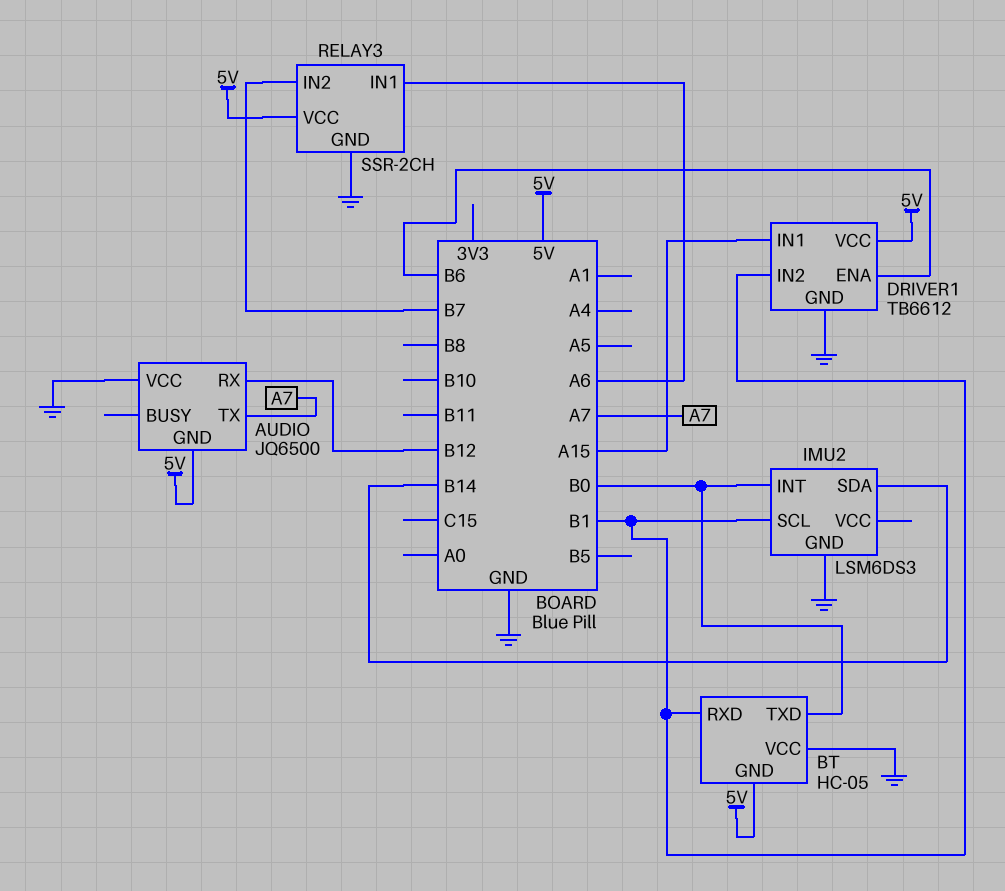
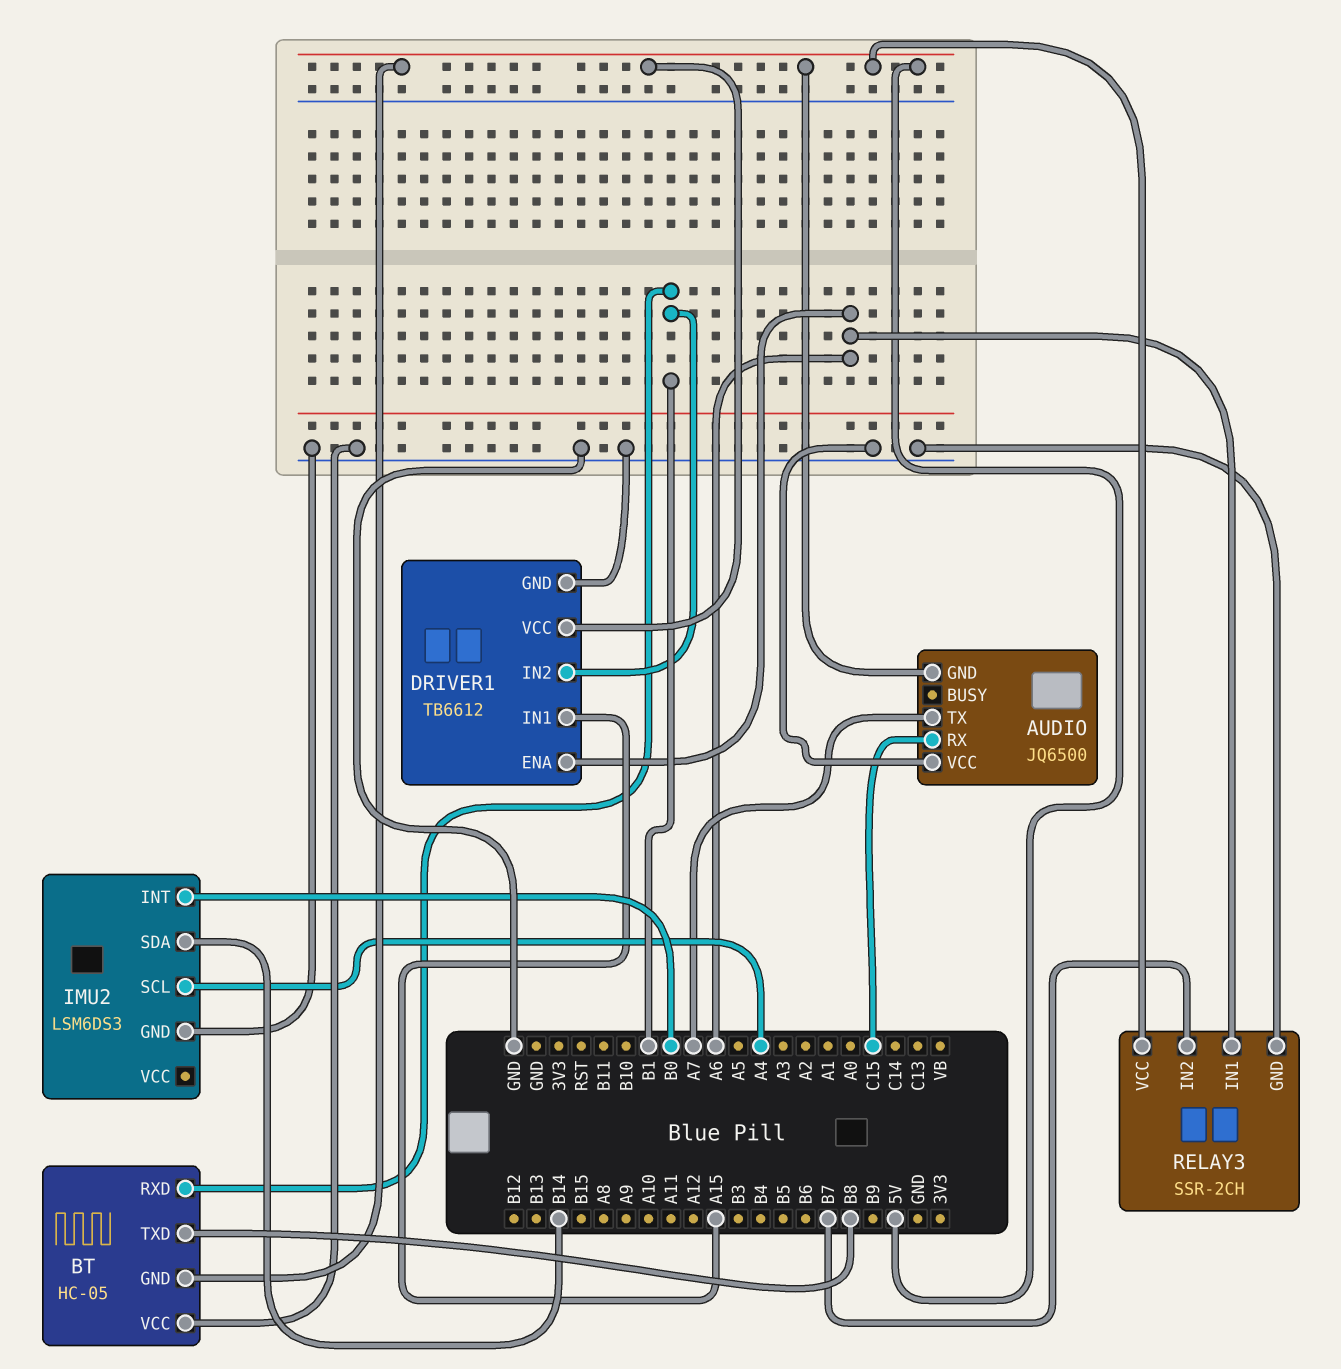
AUDIO pin RX: B12 -> C15
BT pin TXD: B0 -> B8
DRIVER1 pin ENA: B6 -> A6
IMU2 pin SCL: B1 -> A4

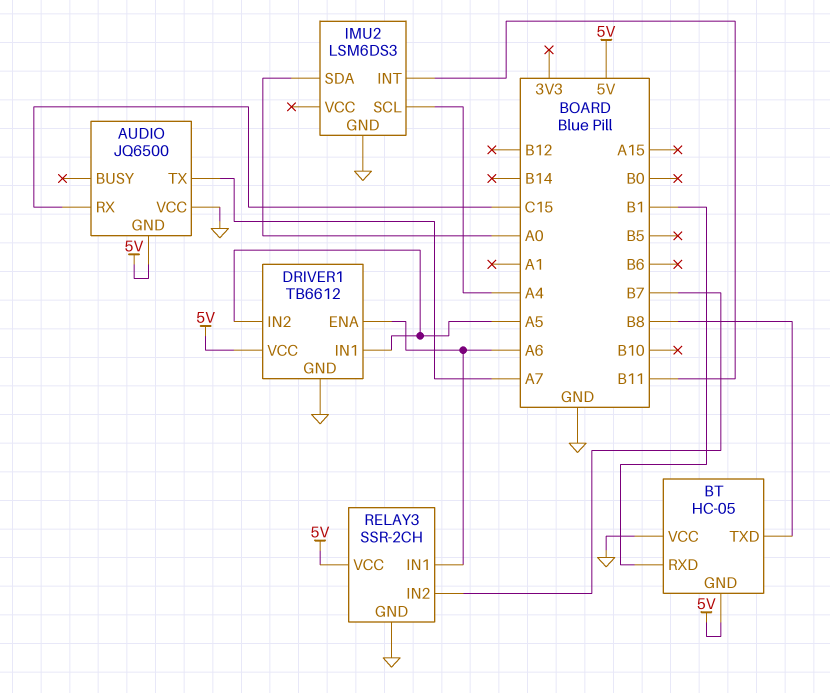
DRIVER1 pin IN1: A15 -> A5
DRIVER1 pin IN2: B1 -> A5
IMU2 pin INT: B0 -> B11
IMU2 pin SDA: B14 -> A0

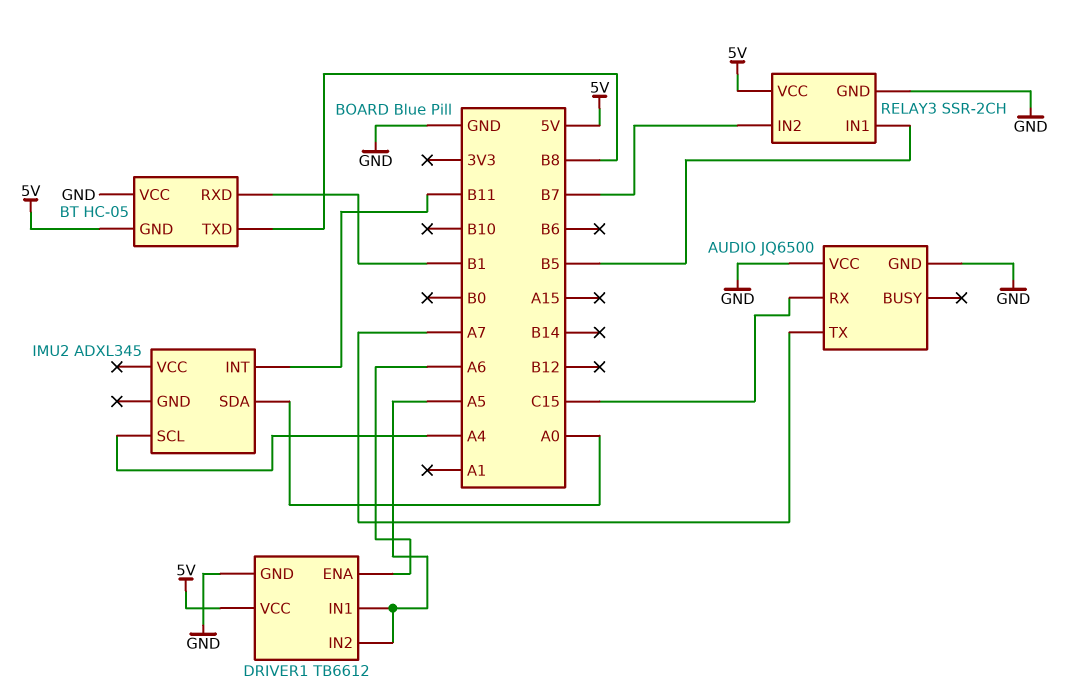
AUDIO pin GND: 5V -> GND
IMU2: LSM6DS3 -> ADXL345
IMU2 pin GND: GND -> none
RELAY3 pin IN1: A6 -> B5

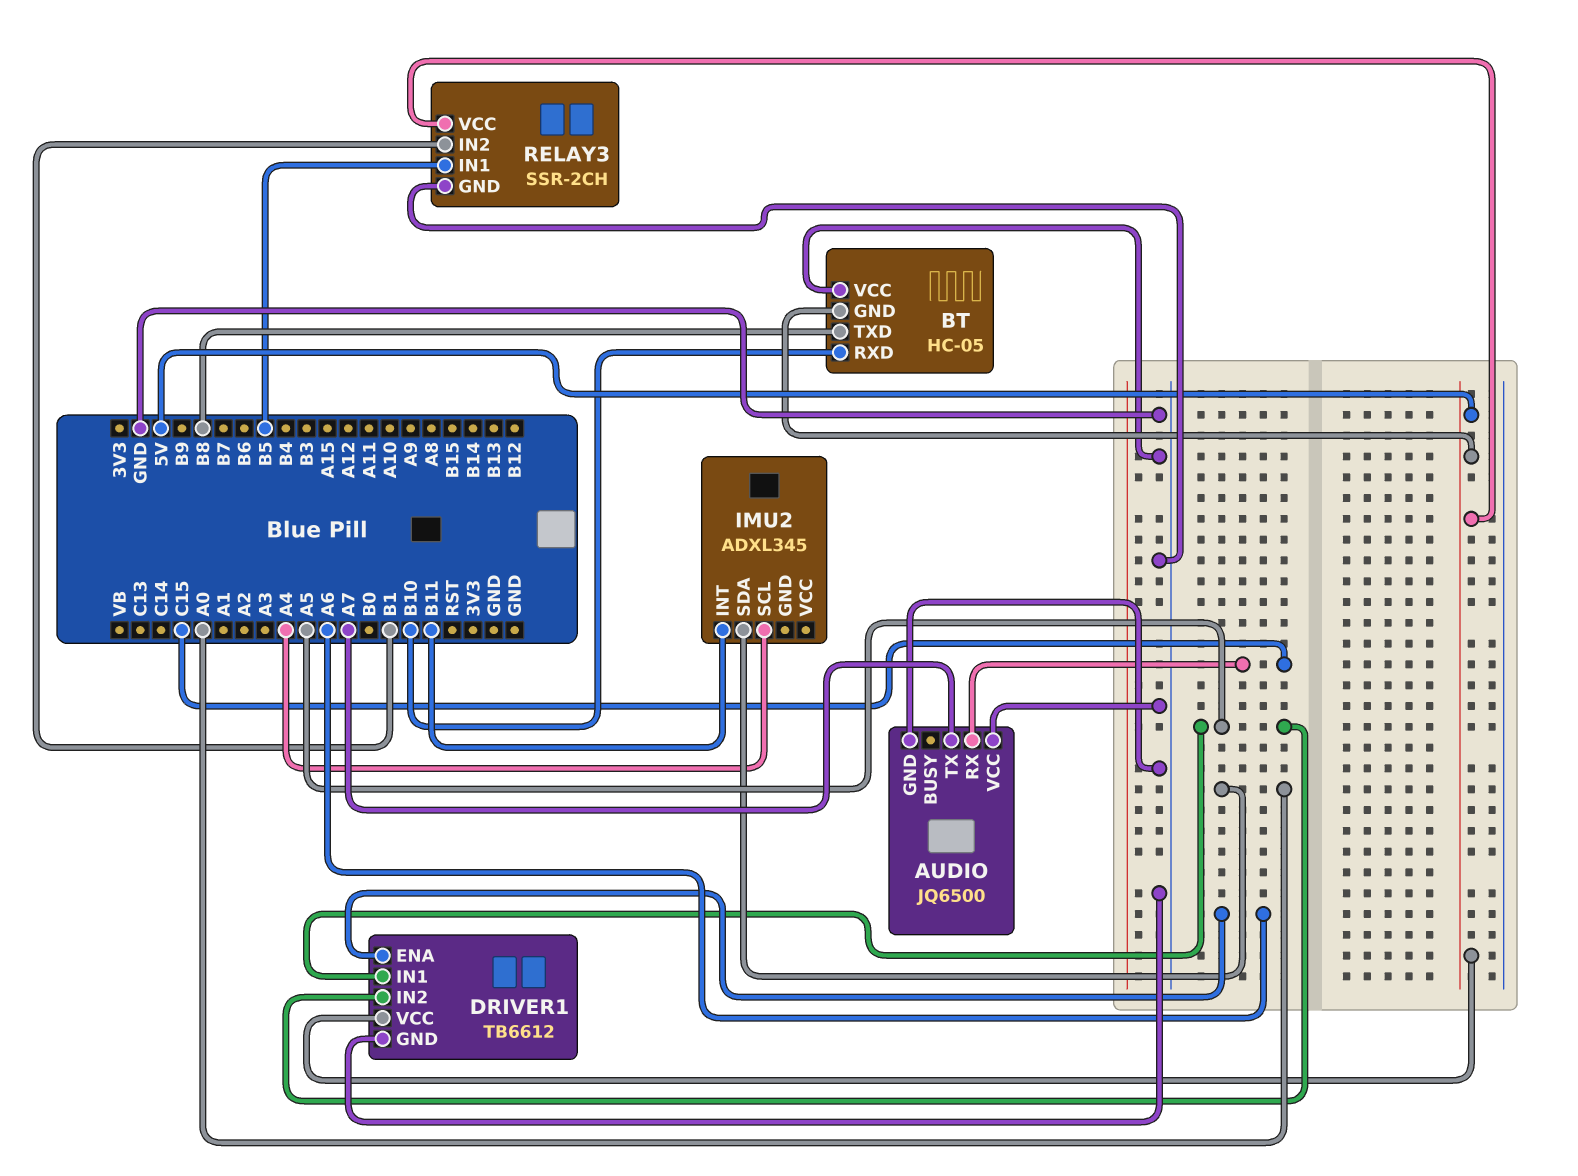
BT pin RXD: B1 -> B10
RELAY3 pin IN2: B7 -> B1

